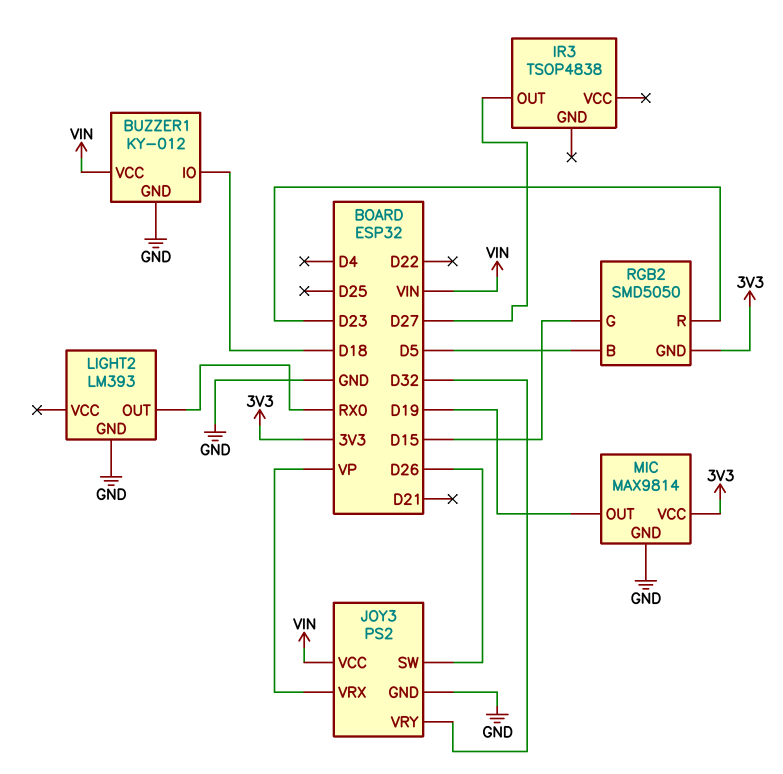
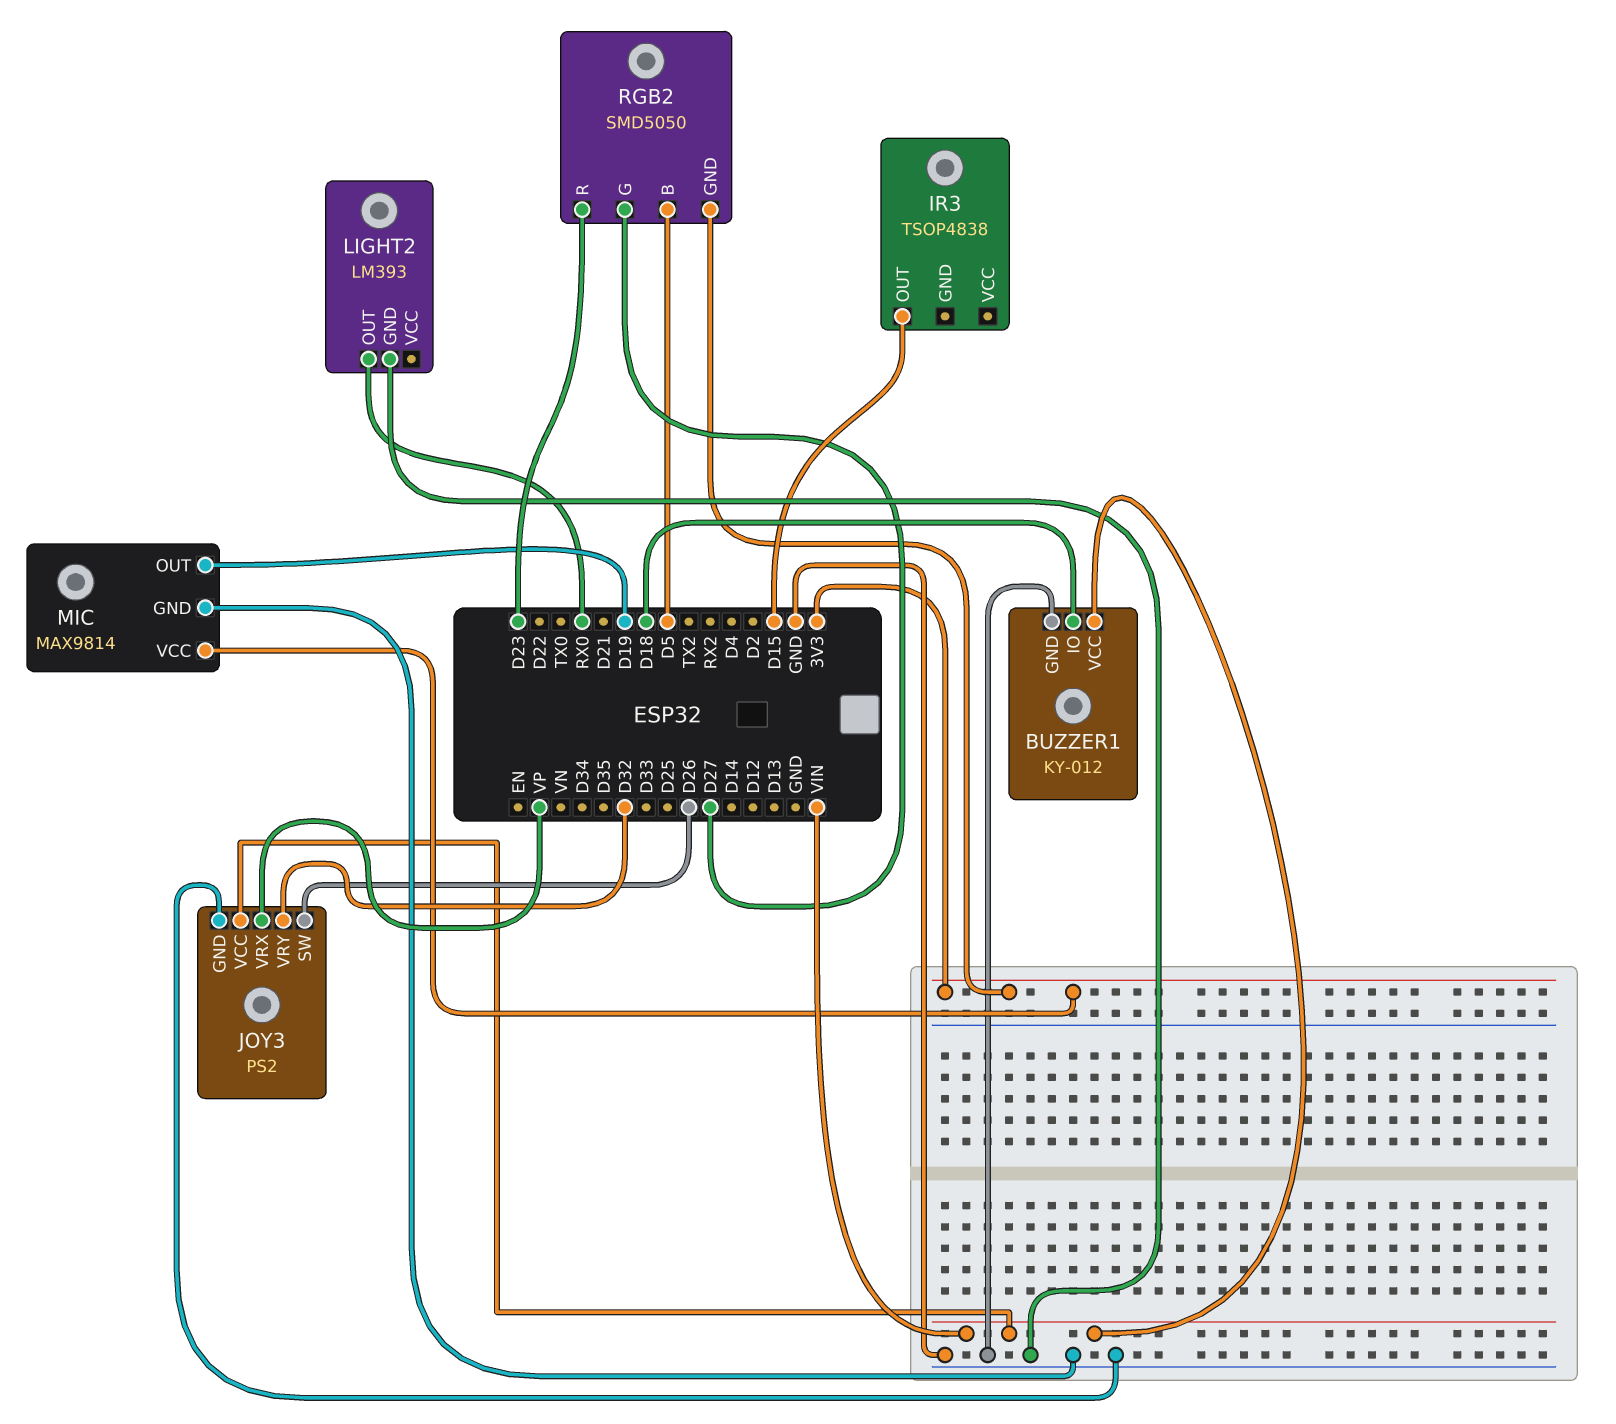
IR3 pin OUT: D27 -> D15
RGB2 pin G: D15 -> D27

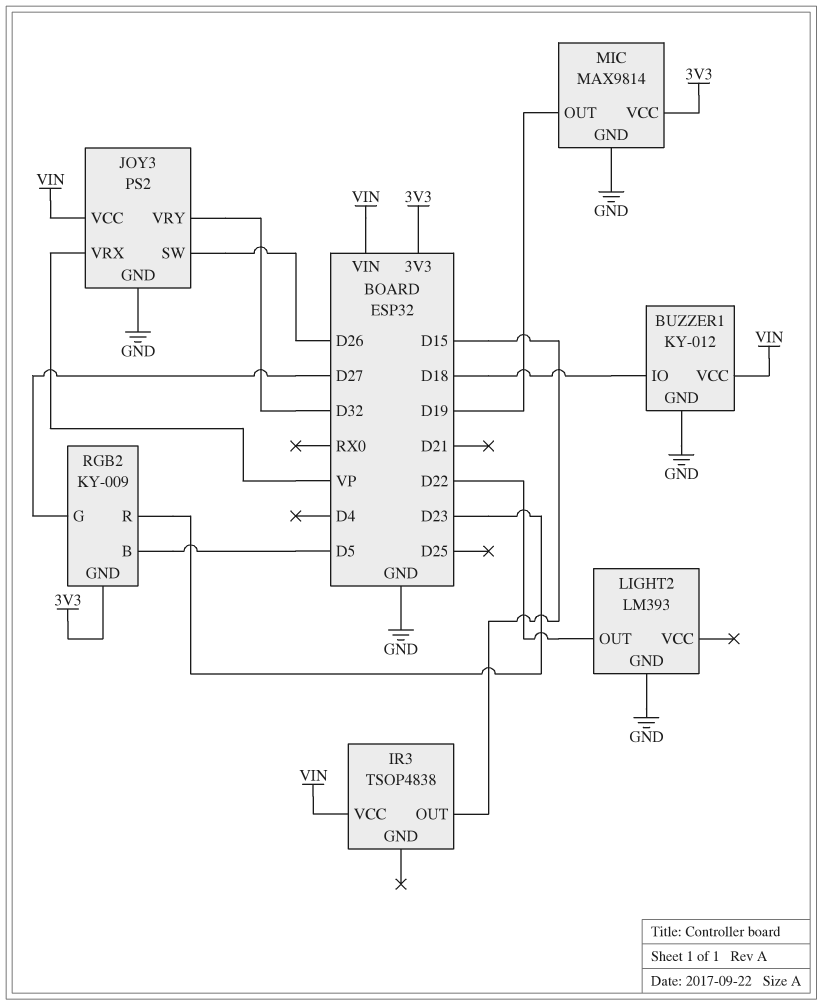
IR3 pin VCC: none -> VIN
LIGHT2 pin OUT: RX0 -> D22
RGB2: SMD5050 -> KY-009

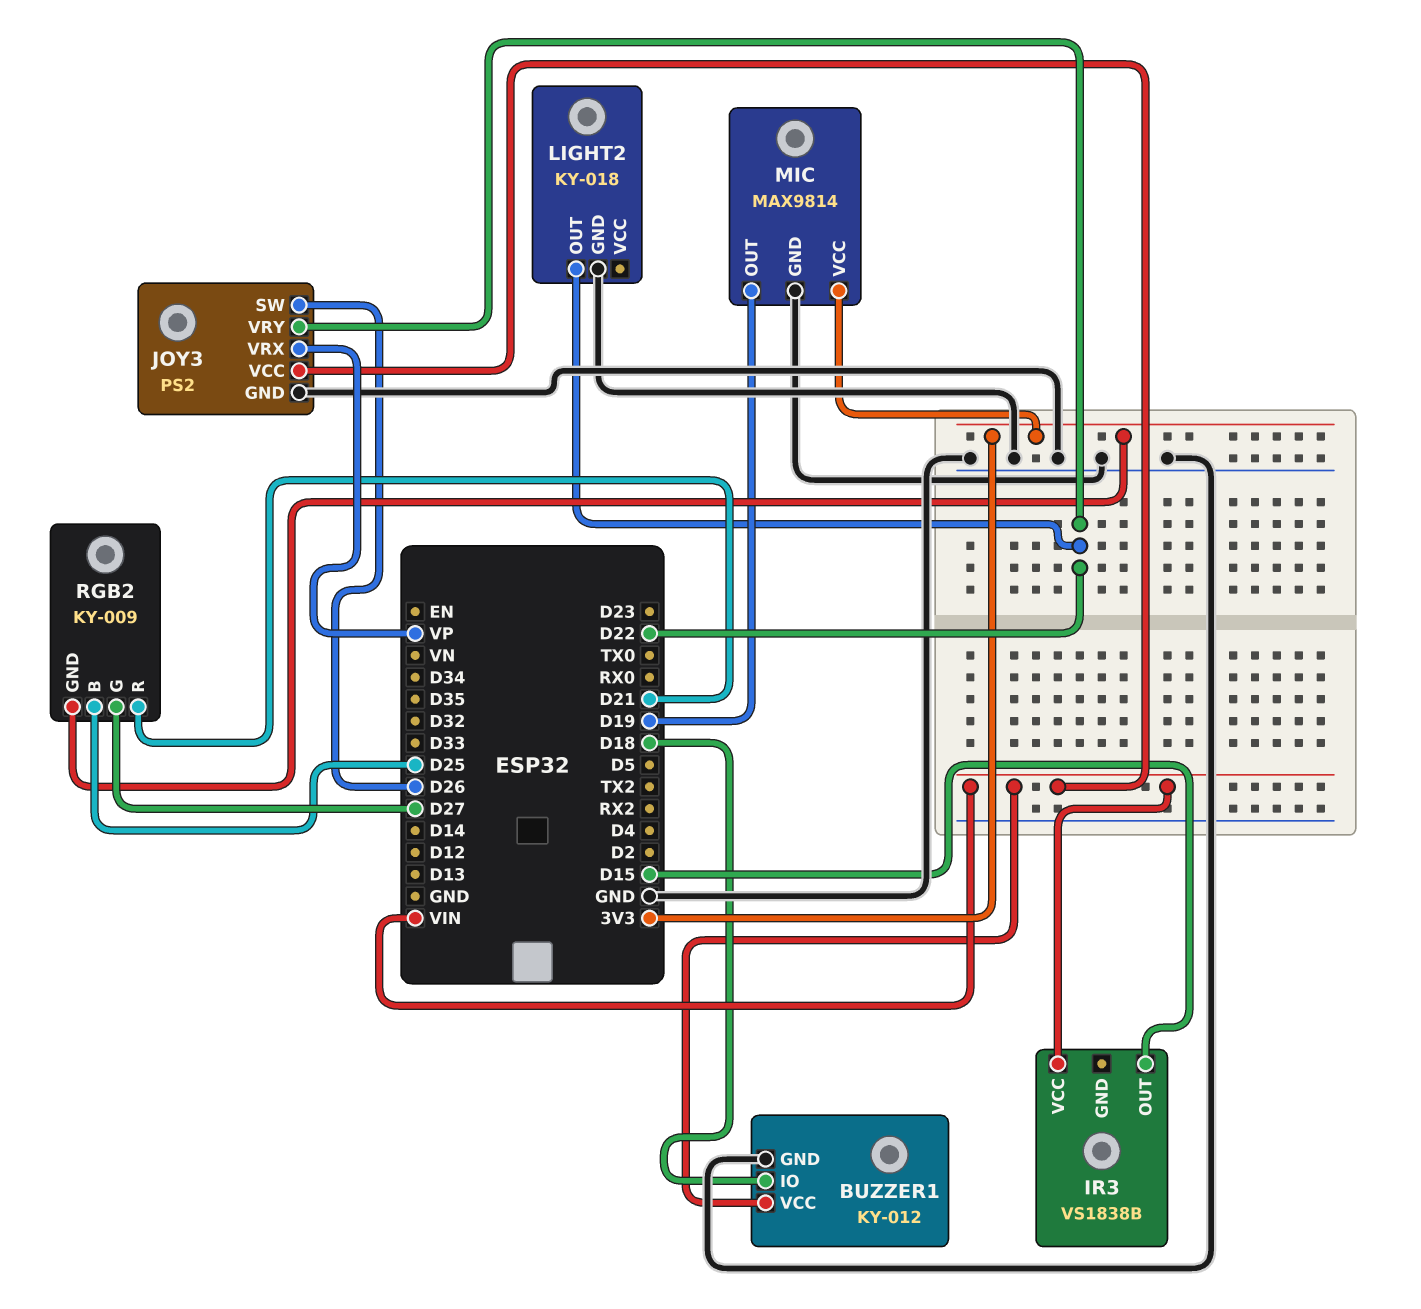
IR3: TSOP4838 -> VS1838B
JOY3 pin VRY: D32 -> D22
LIGHT2: LM393 -> KY-018
RGB2 pin B: D5 -> D25
RGB2 pin R: D23 -> D21

